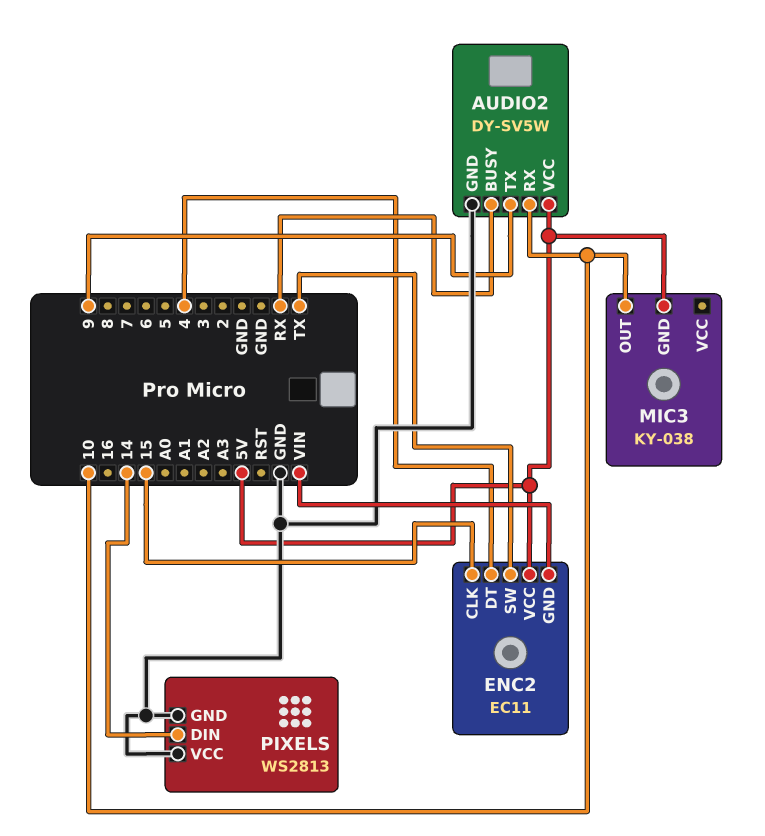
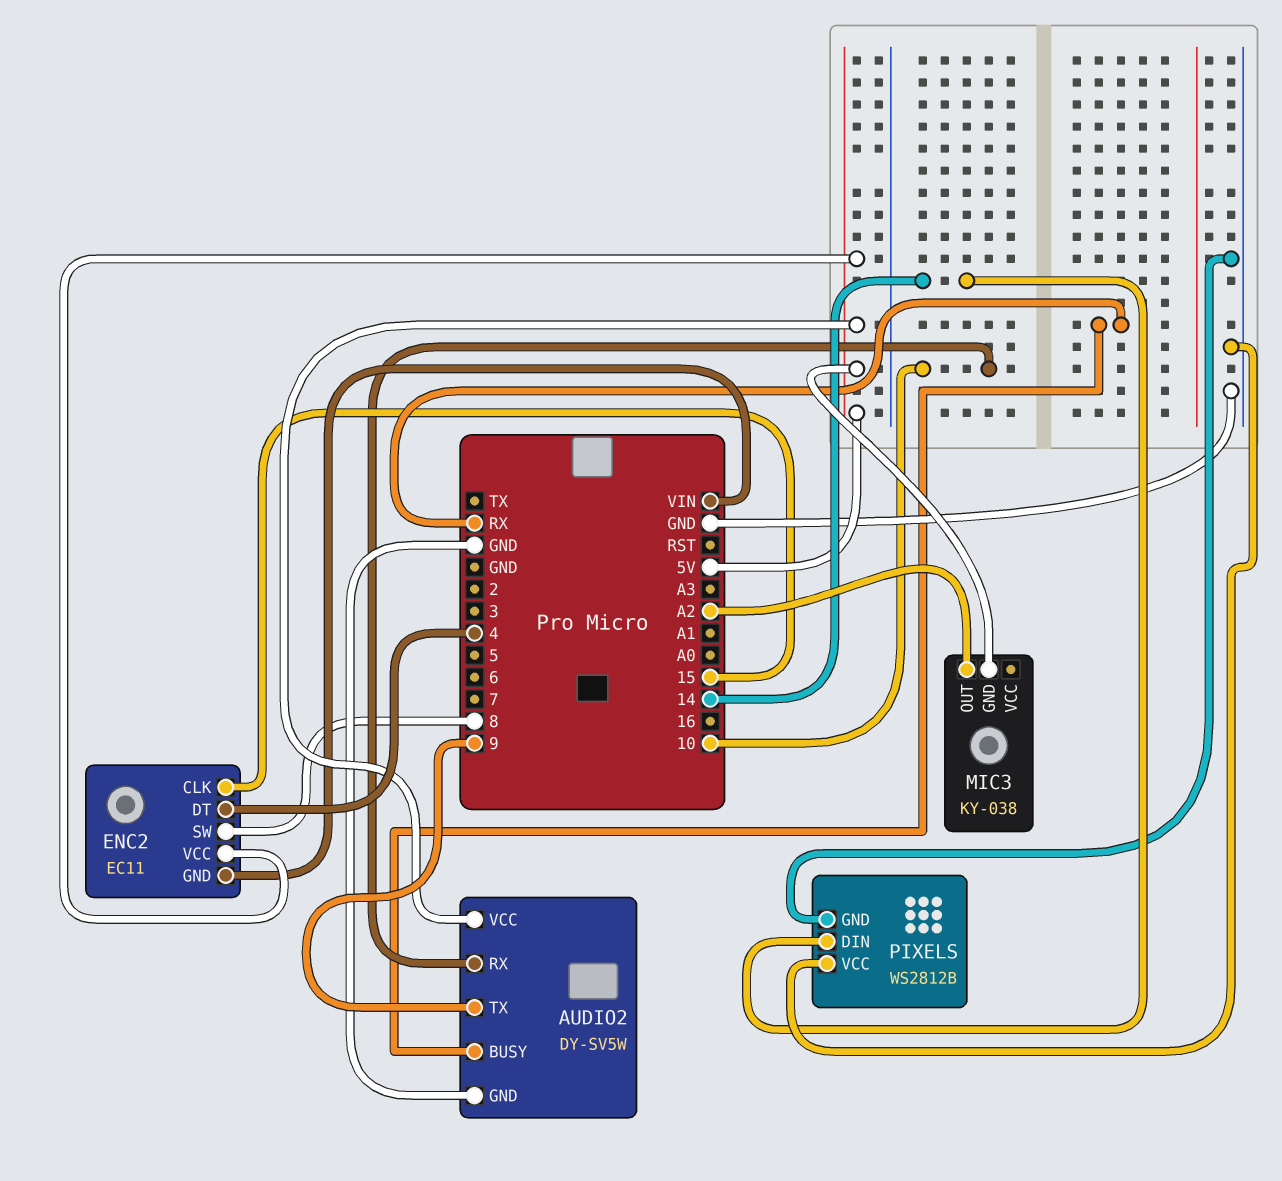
ENC2 pin SW: TX -> 8
MIC3 pin OUT: 10 -> A2
PIXELS: WS2813 -> WS2812B

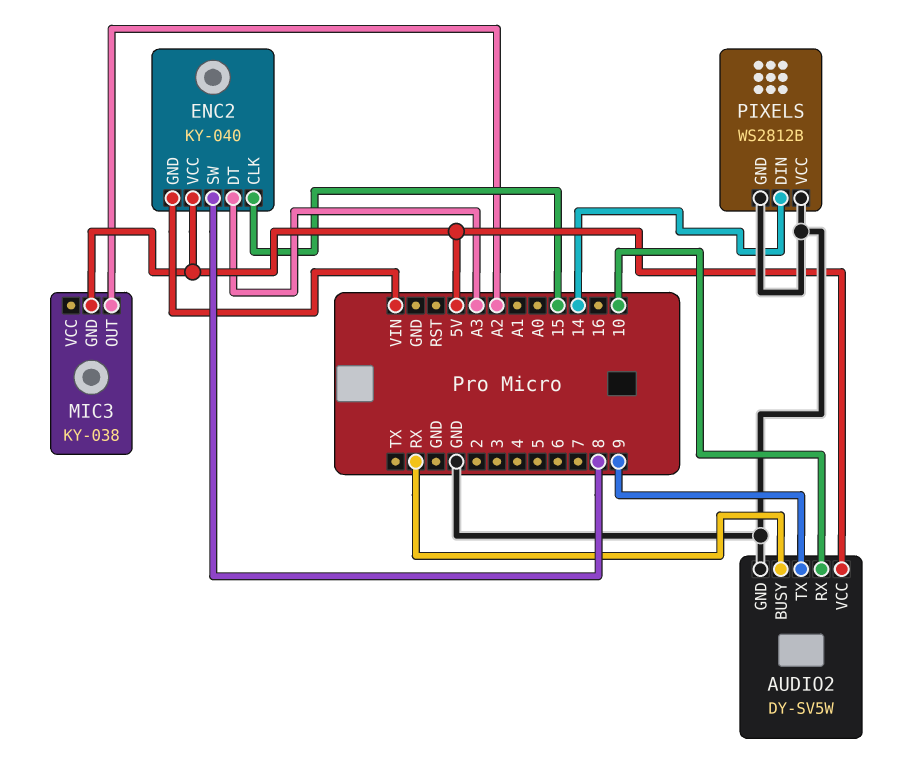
ENC2: EC11 -> KY-040
ENC2 pin DT: 4 -> A3

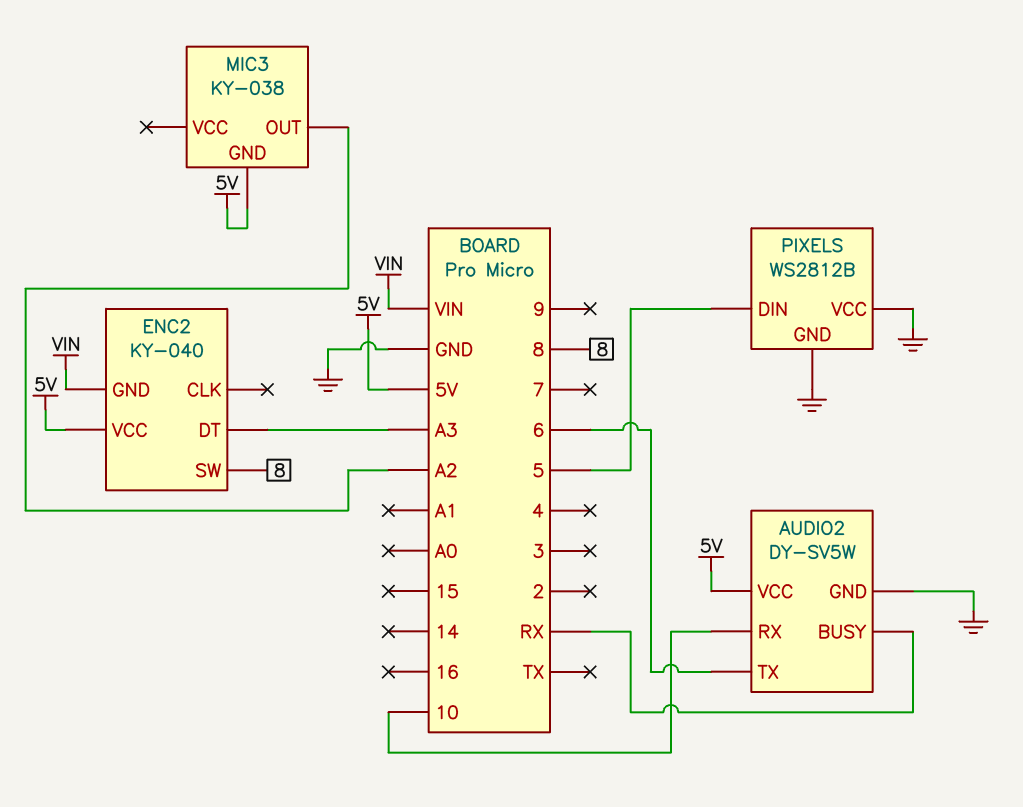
AUDIO2 pin TX: 9 -> 6
ENC2 pin CLK: 15 -> none
PIXELS pin DIN: 14 -> 5

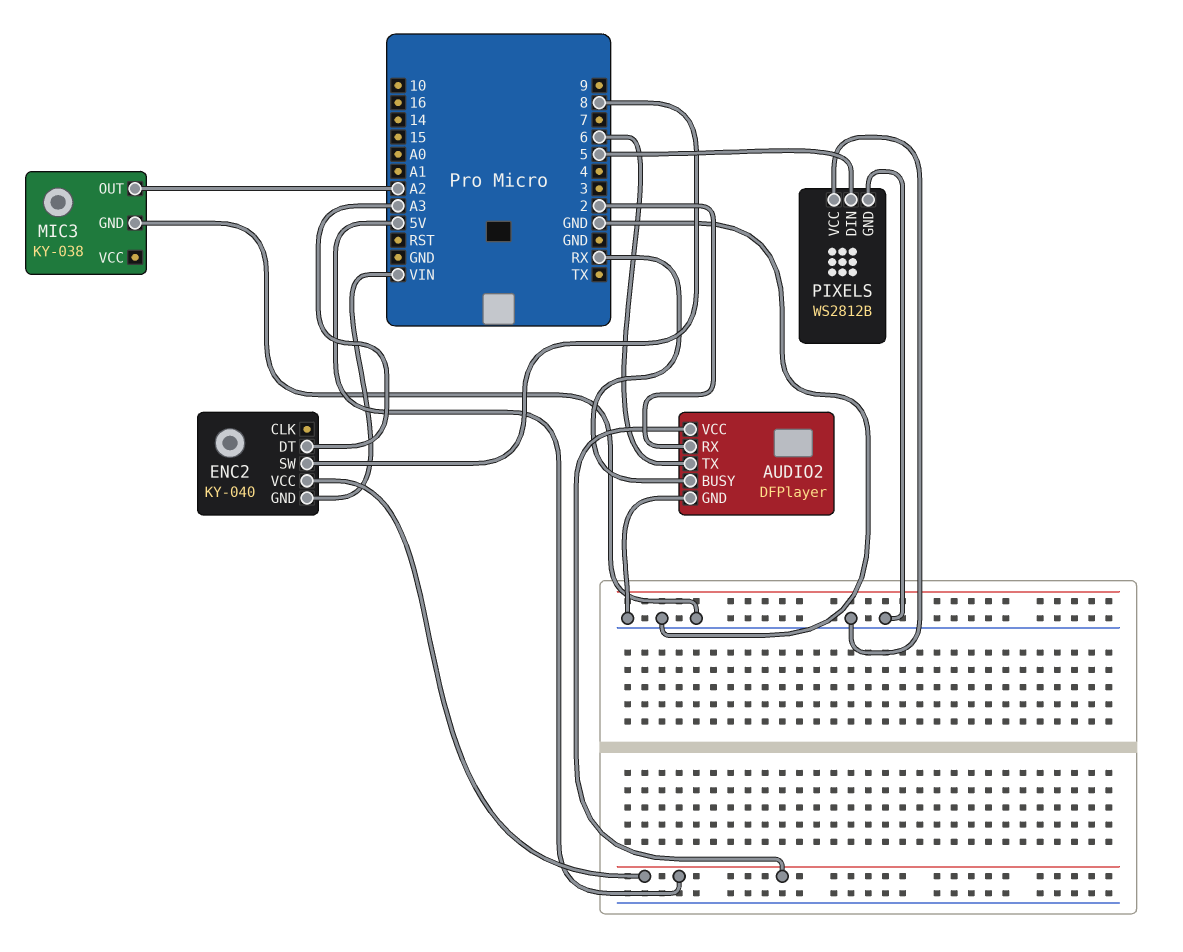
AUDIO2: DY-SV5W -> DFPlayer
AUDIO2 pin RX: 10 -> 2
MIC3 pin GND: 5V -> GND

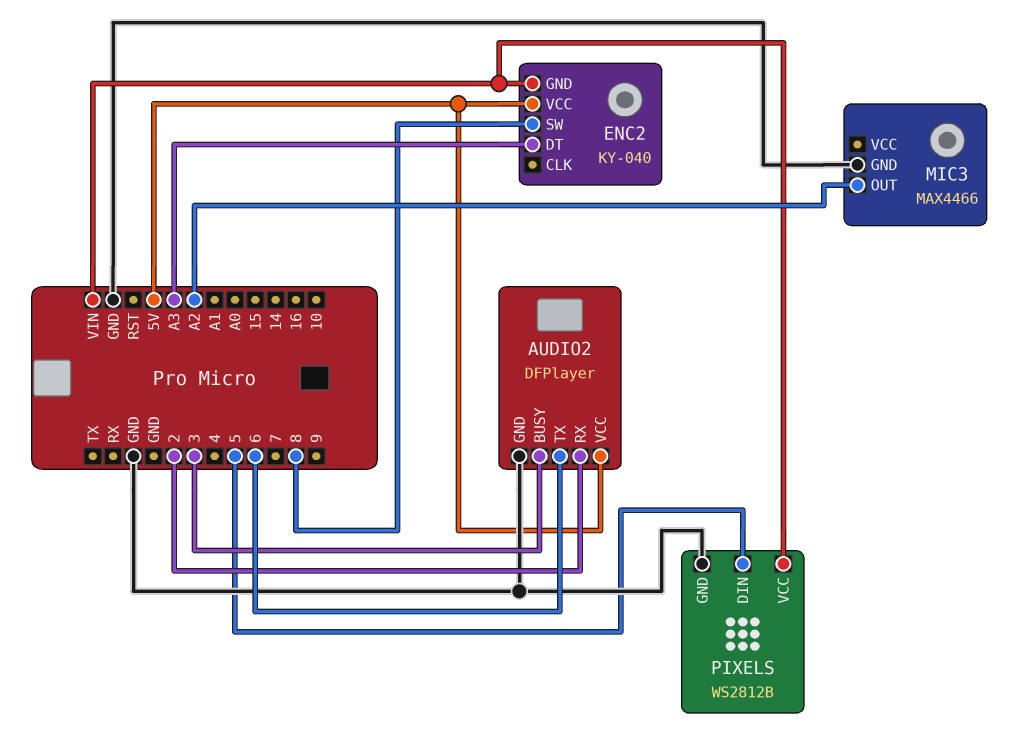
AUDIO2 pin BUSY: RX -> 3
MIC3: KY-038 -> MAX4466
PIXELS pin VCC: GND -> VIN

